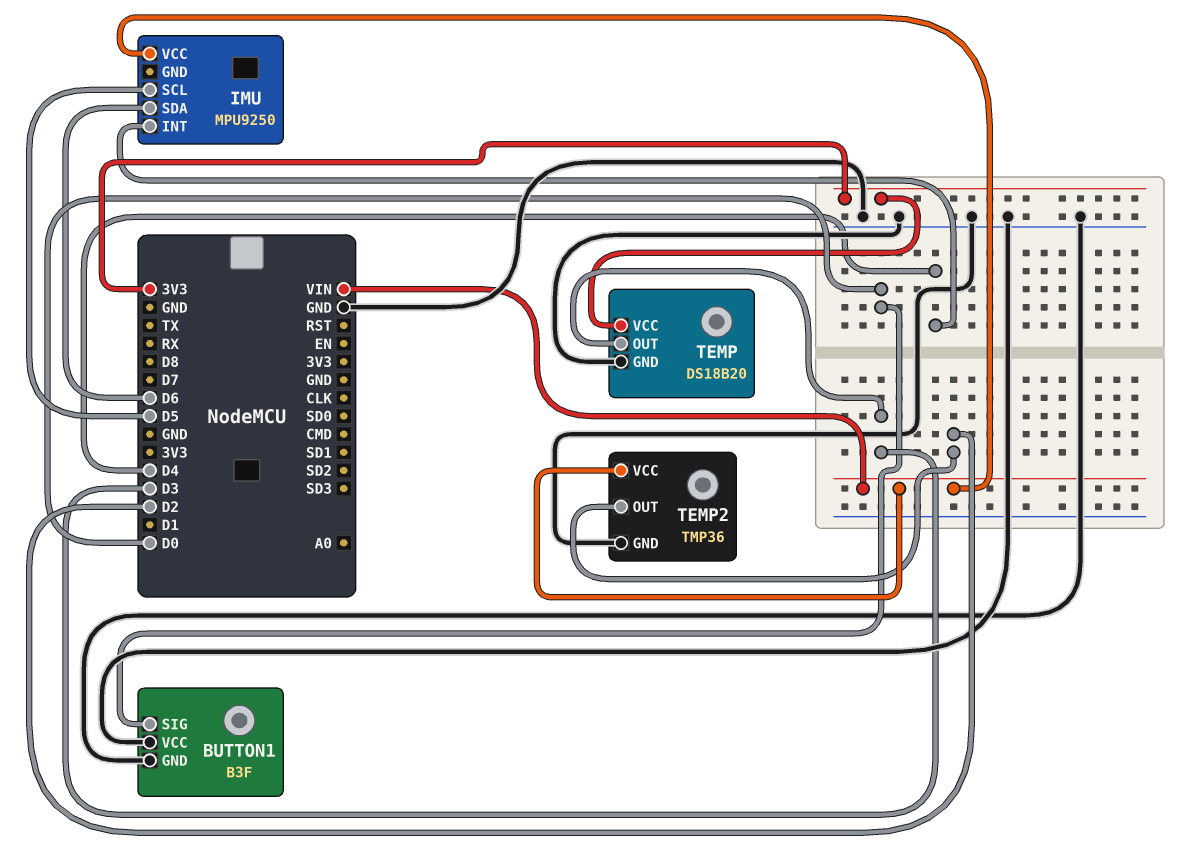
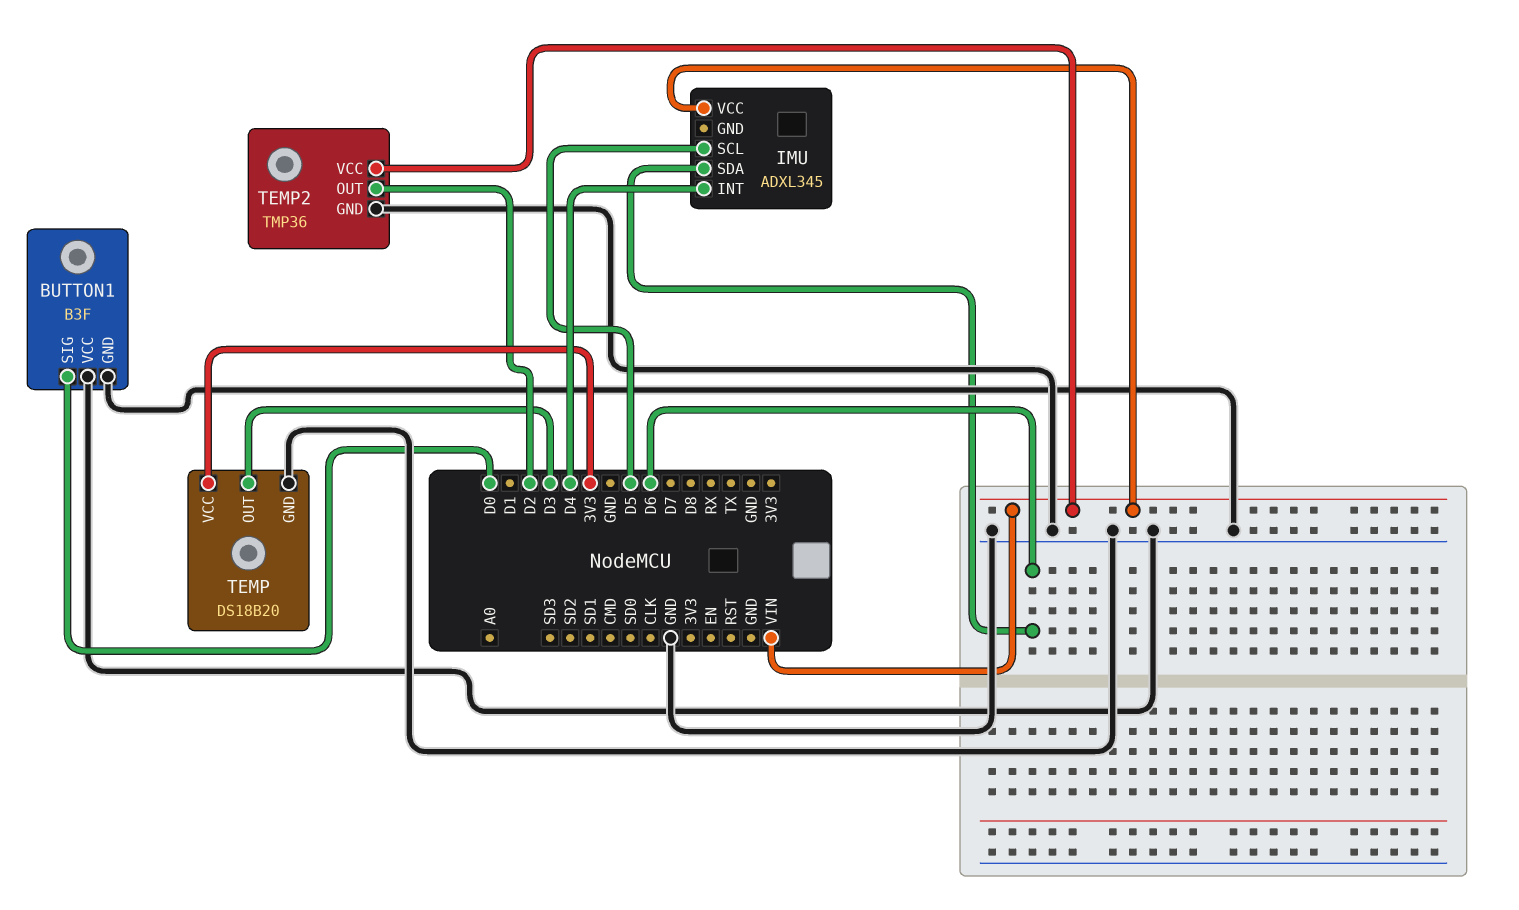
IMU: MPU9250 -> ADXL345

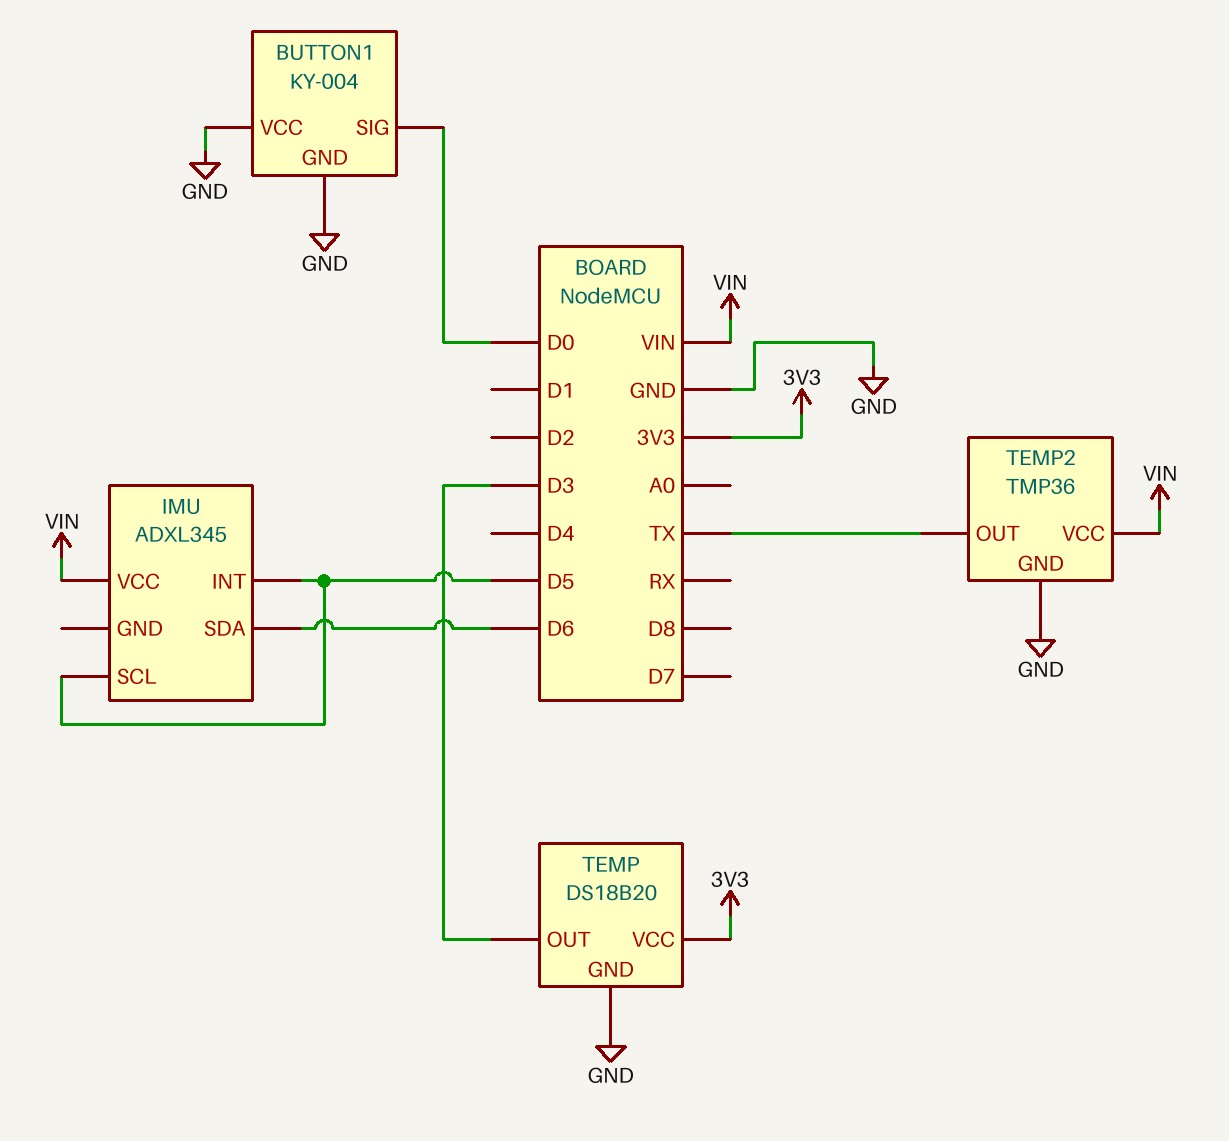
BUTTON1: B3F -> KY-004
IMU pin INT: D4 -> D5
TEMP2 pin OUT: D2 -> TX

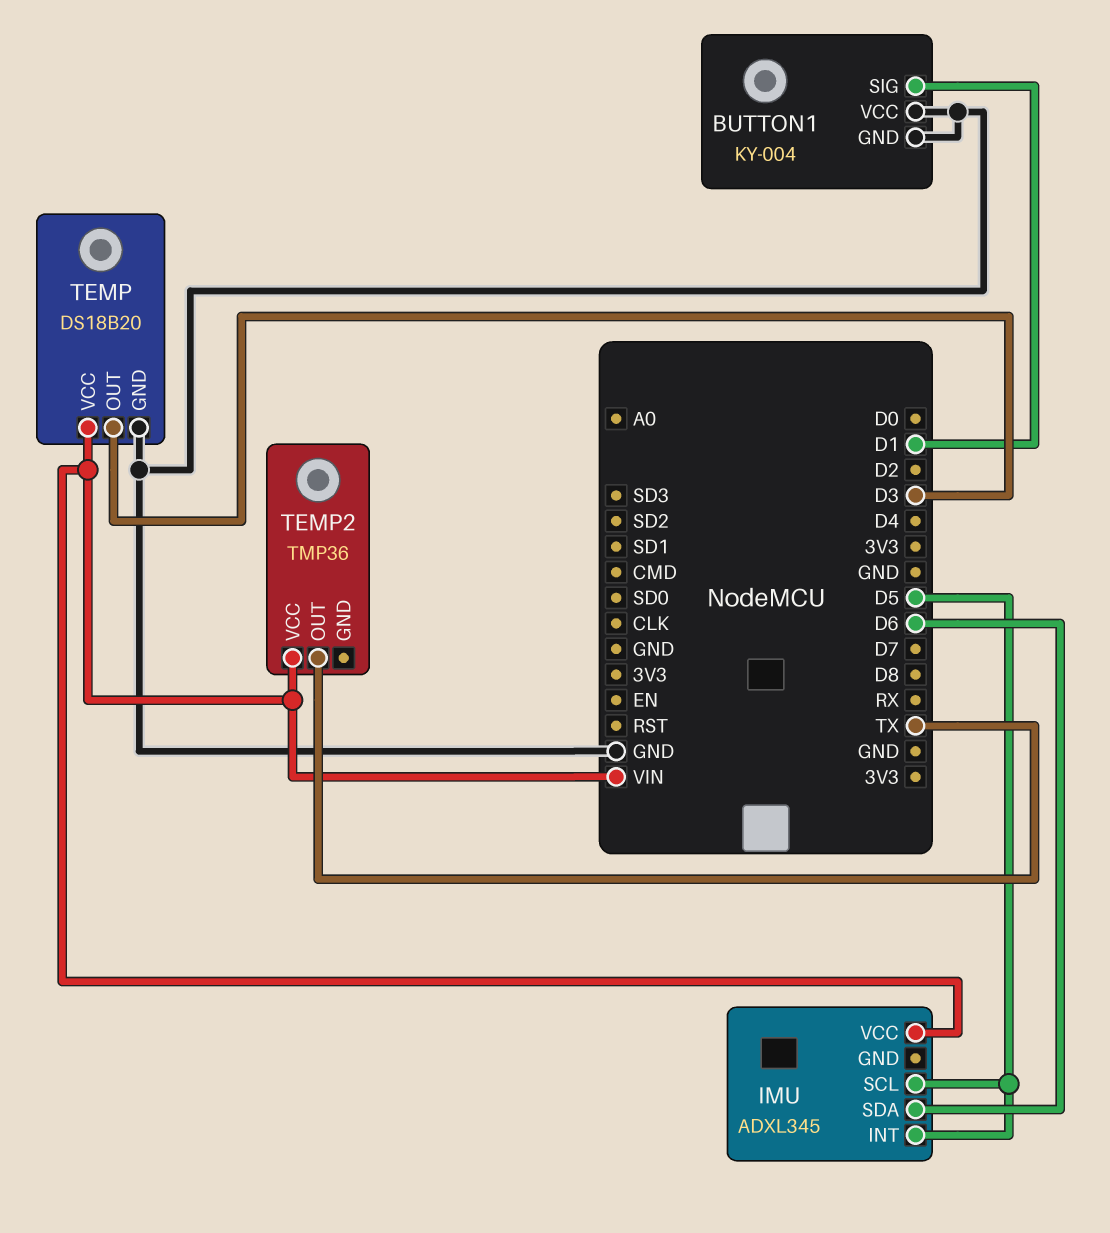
BUTTON1 pin SIG: D0 -> D1
TEMP pin VCC: 3V3 -> VIN
TEMP2 pin GND: GND -> none

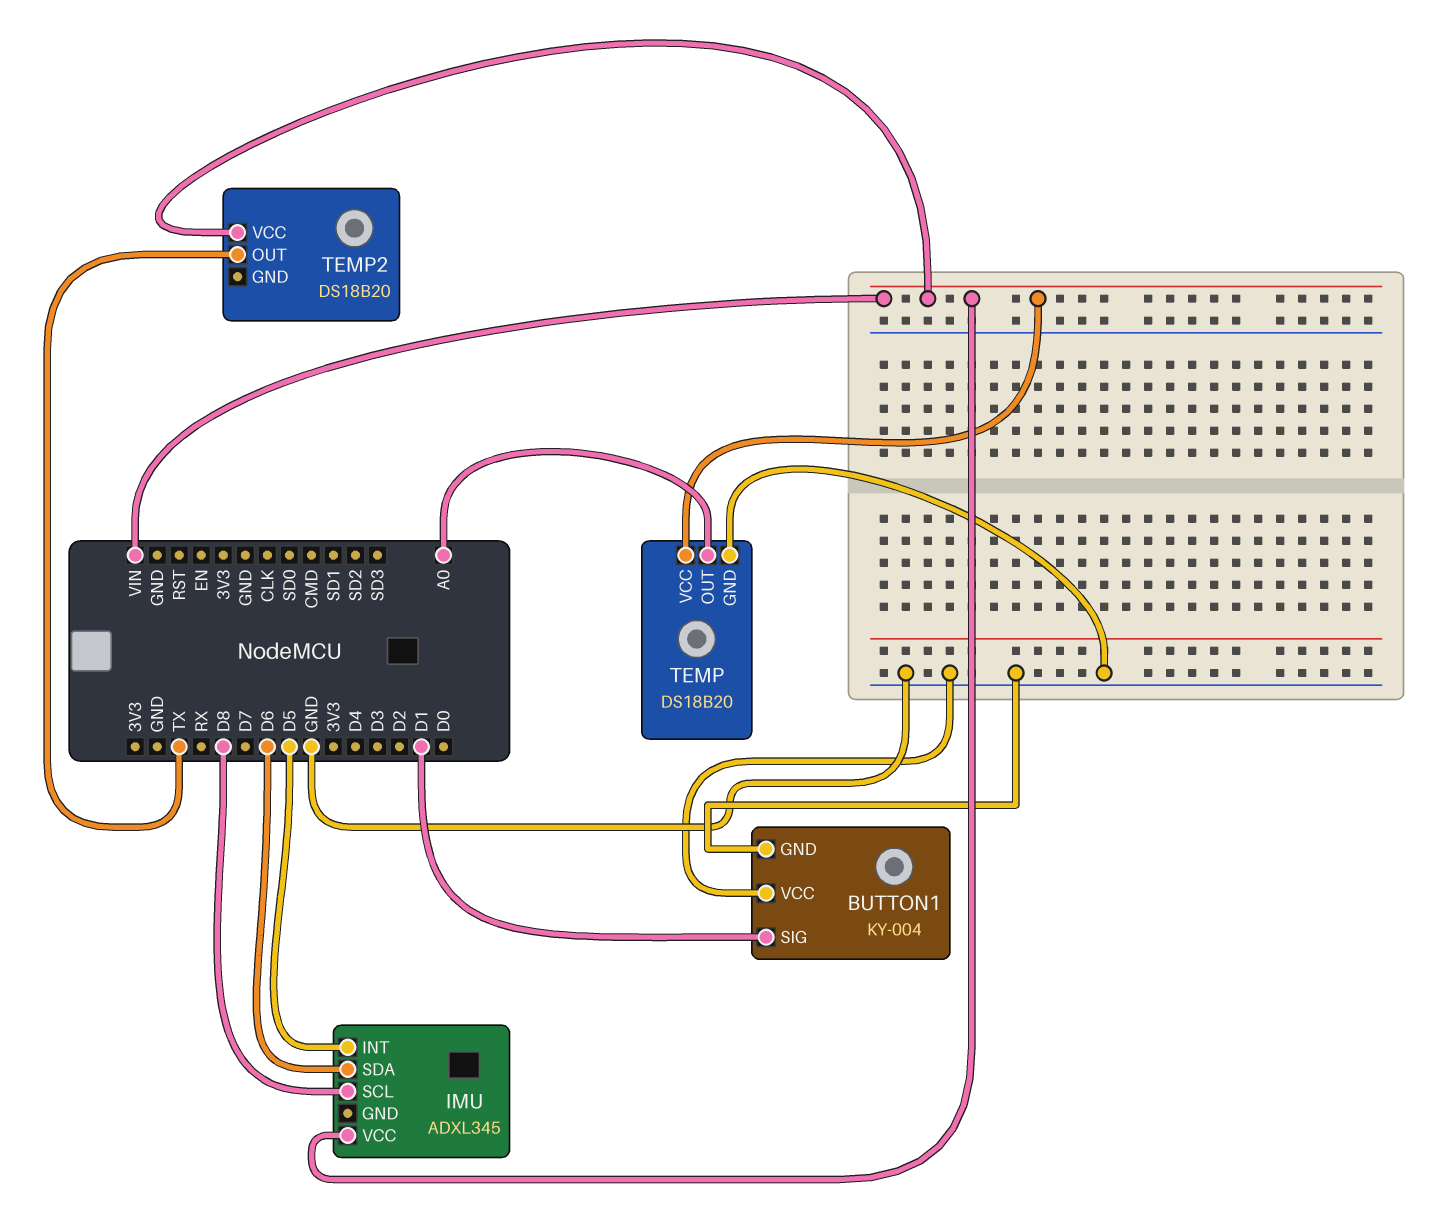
IMU pin SCL: D5 -> D8
TEMP pin OUT: D3 -> A0
TEMP2: TMP36 -> DS18B20

